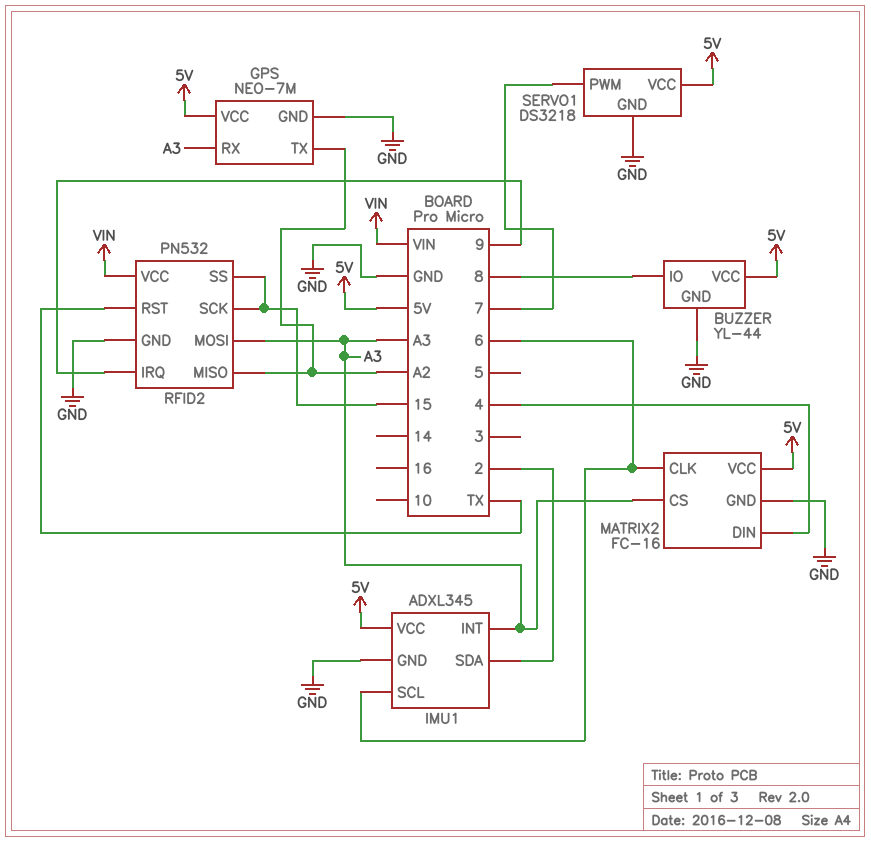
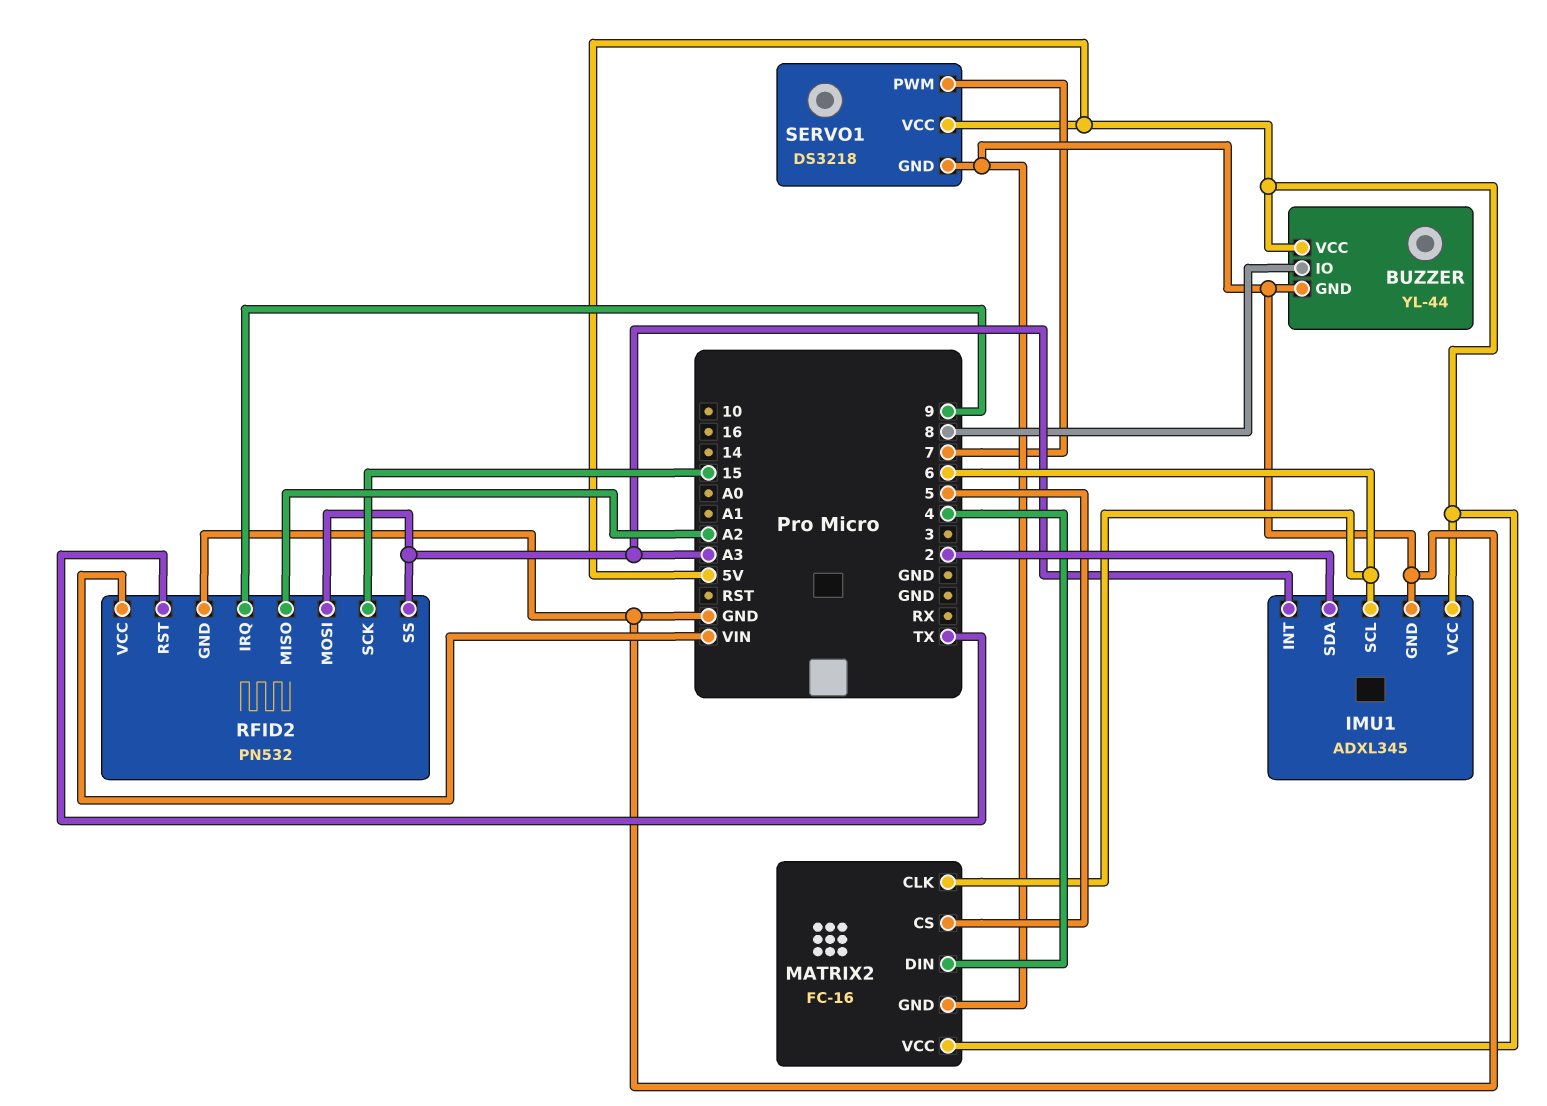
GPS: NEO-7M -> none
GPS pin GND: GND -> none
GPS pin RX: A3 -> none
GPS pin TX: A2 -> none
GPS pin VCC: 5V -> none
MATRIX2 pin CS: A3 -> 5
RFID2 pin SS: 15 -> A3

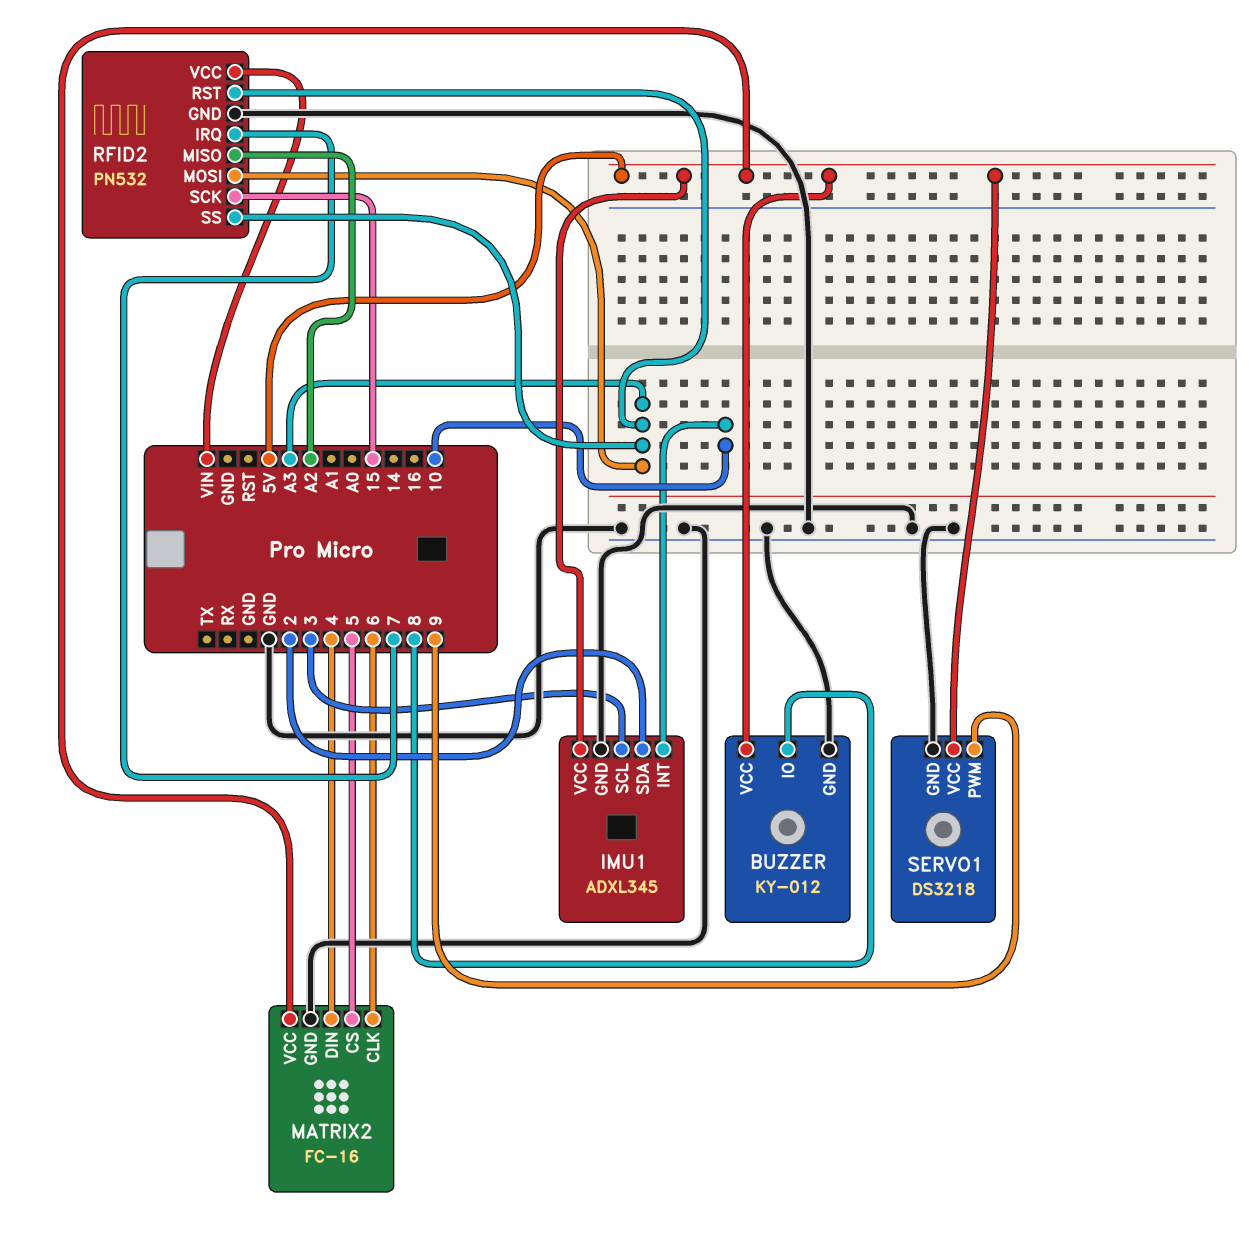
BUZZER: YL-44 -> KY-012
IMU1 pin INT: A3 -> 10
IMU1 pin SCL: 6 -> 3
RFID2 pin IRQ: 9 -> 7
RFID2 pin RST: TX -> A3
SERVO1 pin PWM: 7 -> 9

